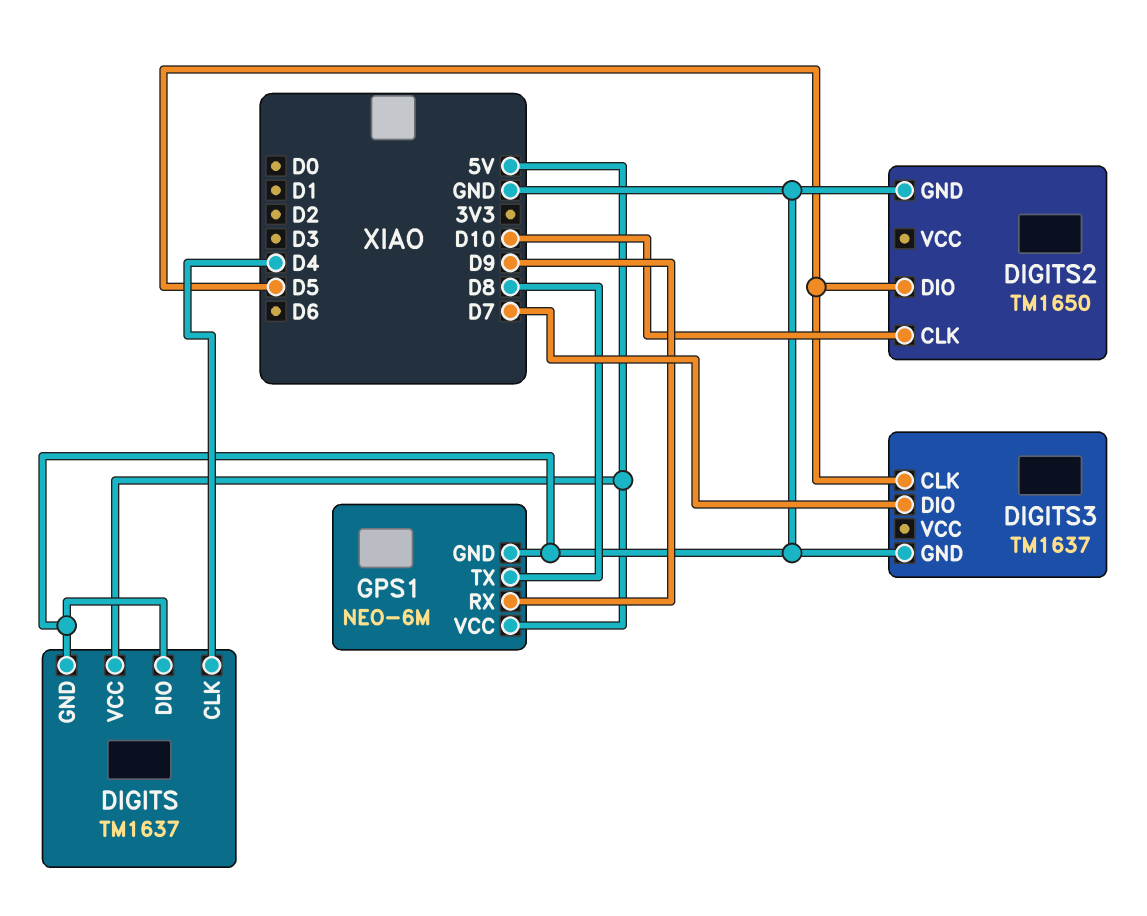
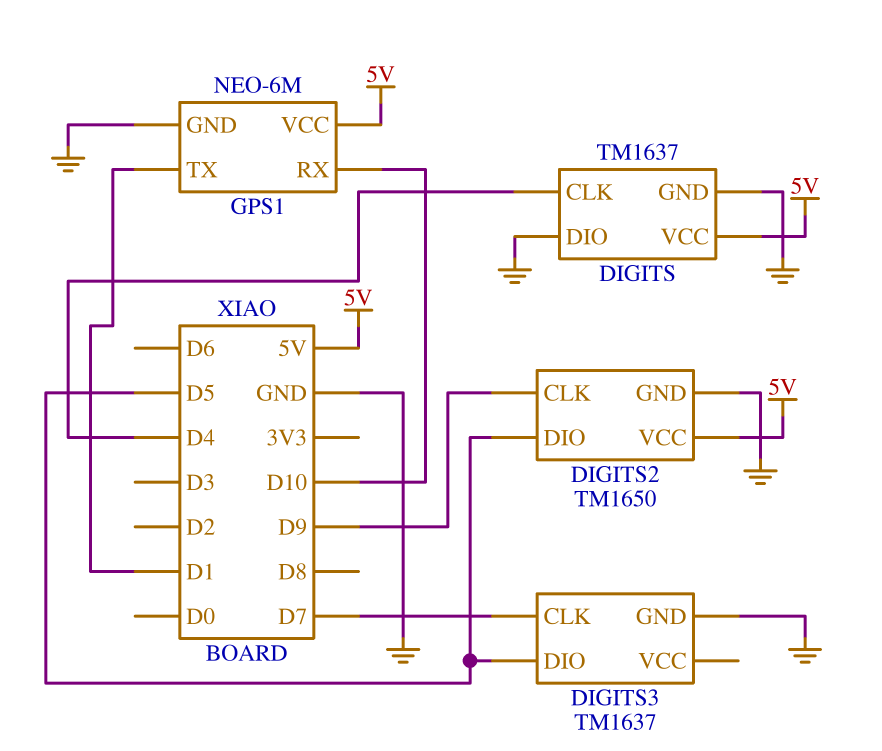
DIGITS2 pin CLK: D10 -> D9
DIGITS2 pin VCC: none -> 5V
DIGITS3 pin CLK: D5 -> D7
DIGITS3 pin DIO: D7 -> D5
GPS1 pin RX: D9 -> D10
GPS1 pin TX: D8 -> D1

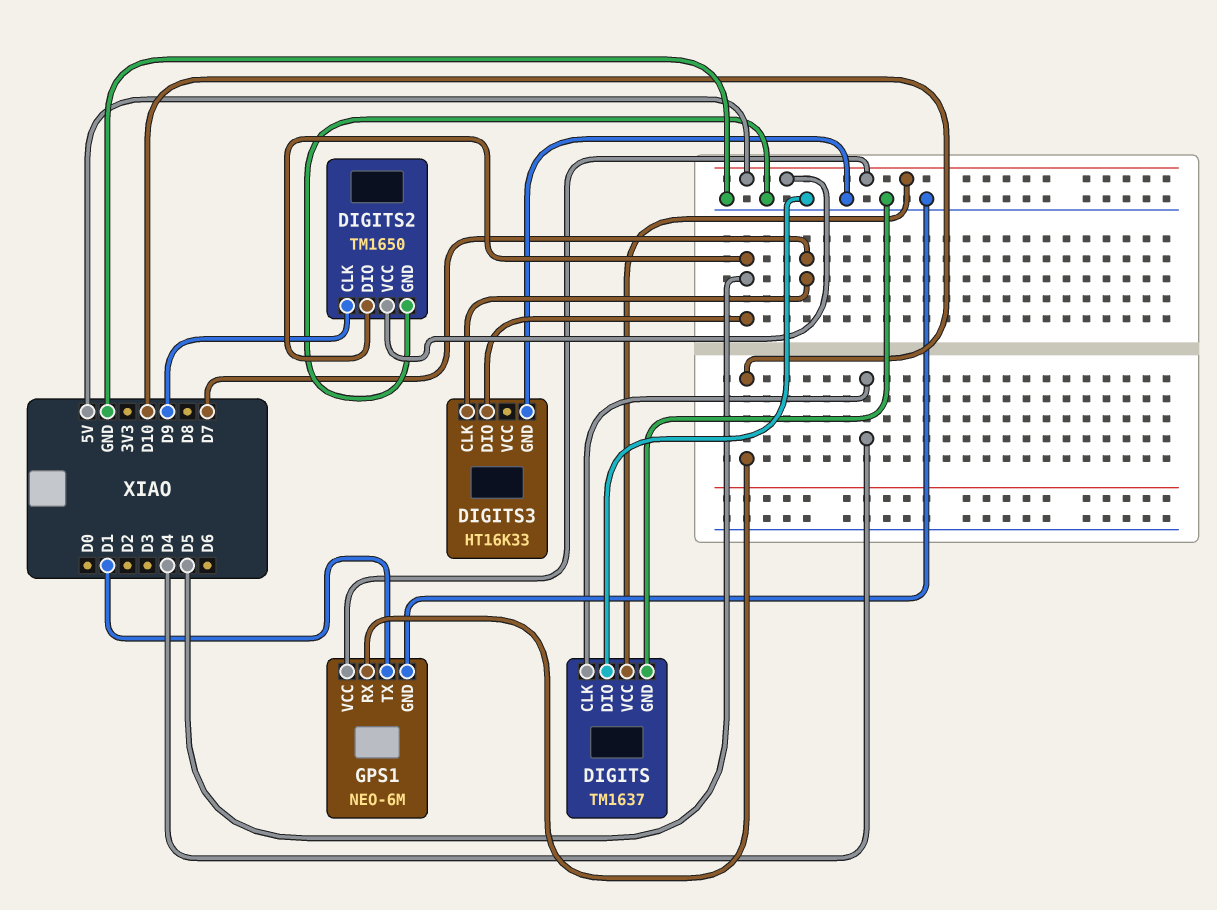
DIGITS3: TM1637 -> HT16K33

